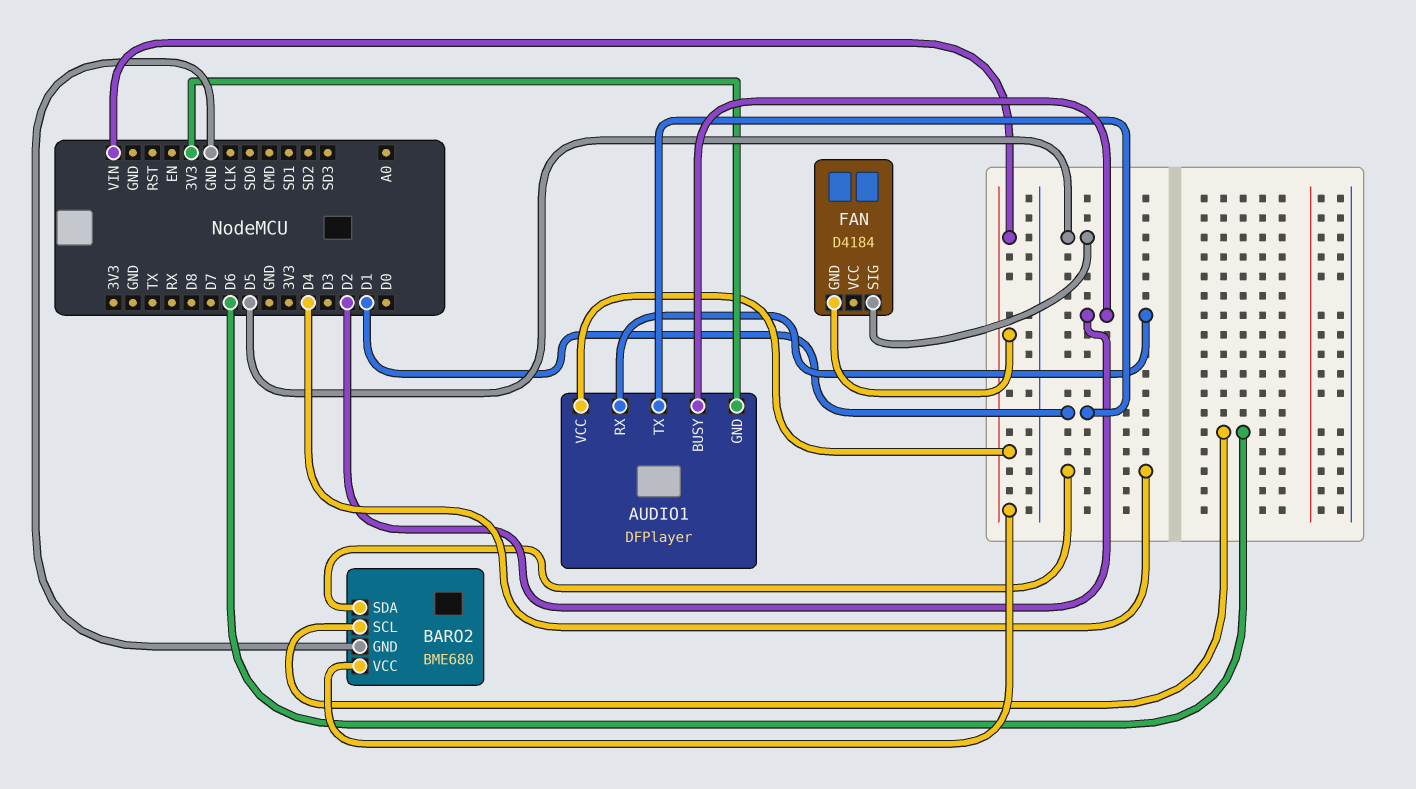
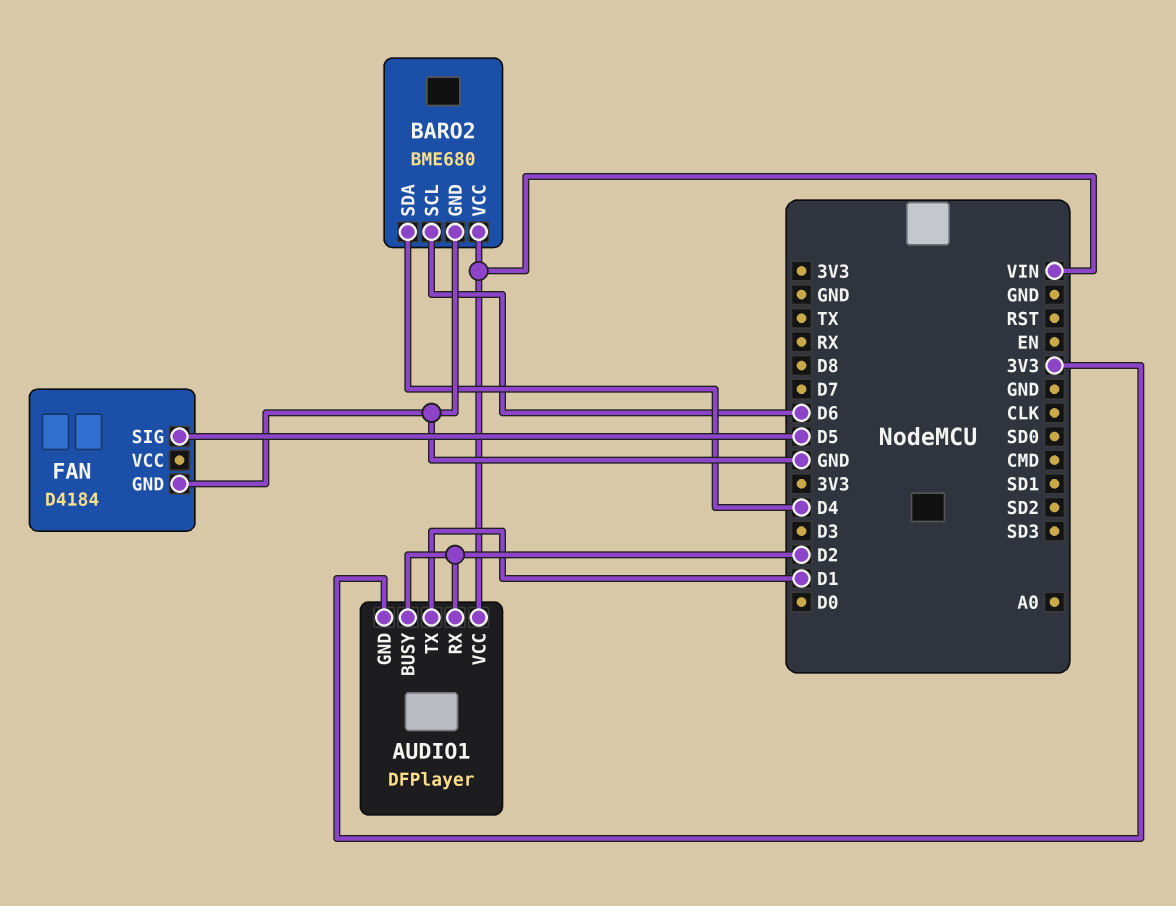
FAN pin GND: VIN -> GND

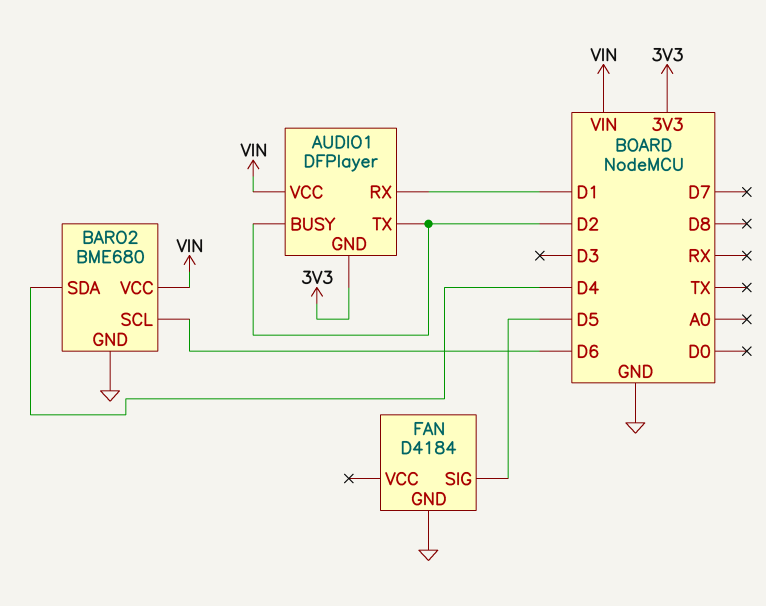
AUDIO1 pin RX: D2 -> D1
AUDIO1 pin TX: D1 -> D2

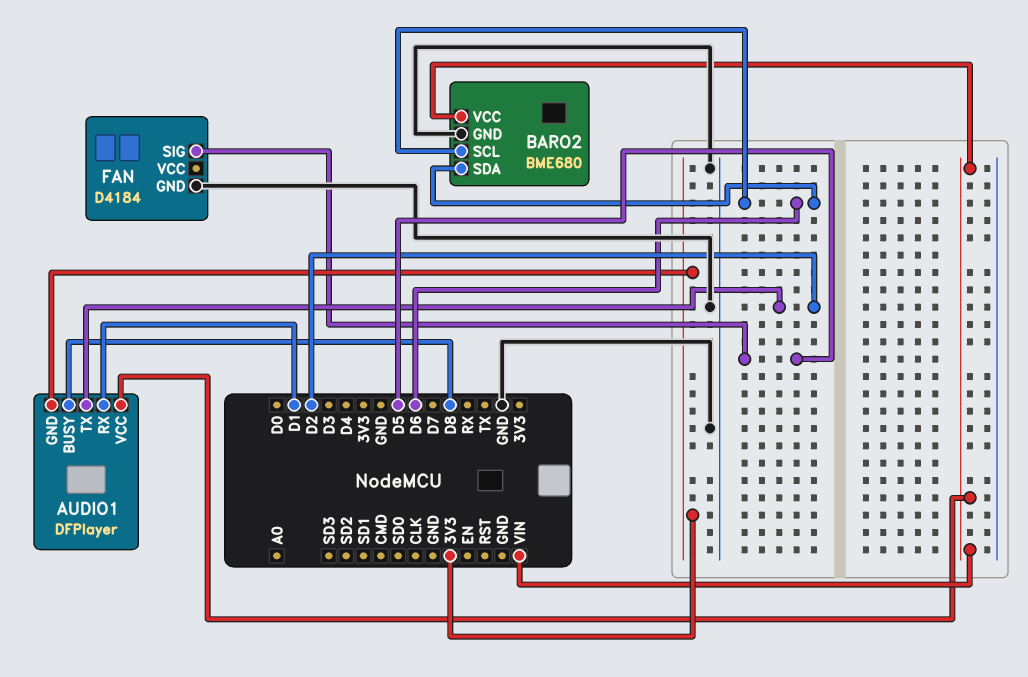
AUDIO1 pin BUSY: D2 -> D8
BARO2 pin SDA: D4 -> D6

